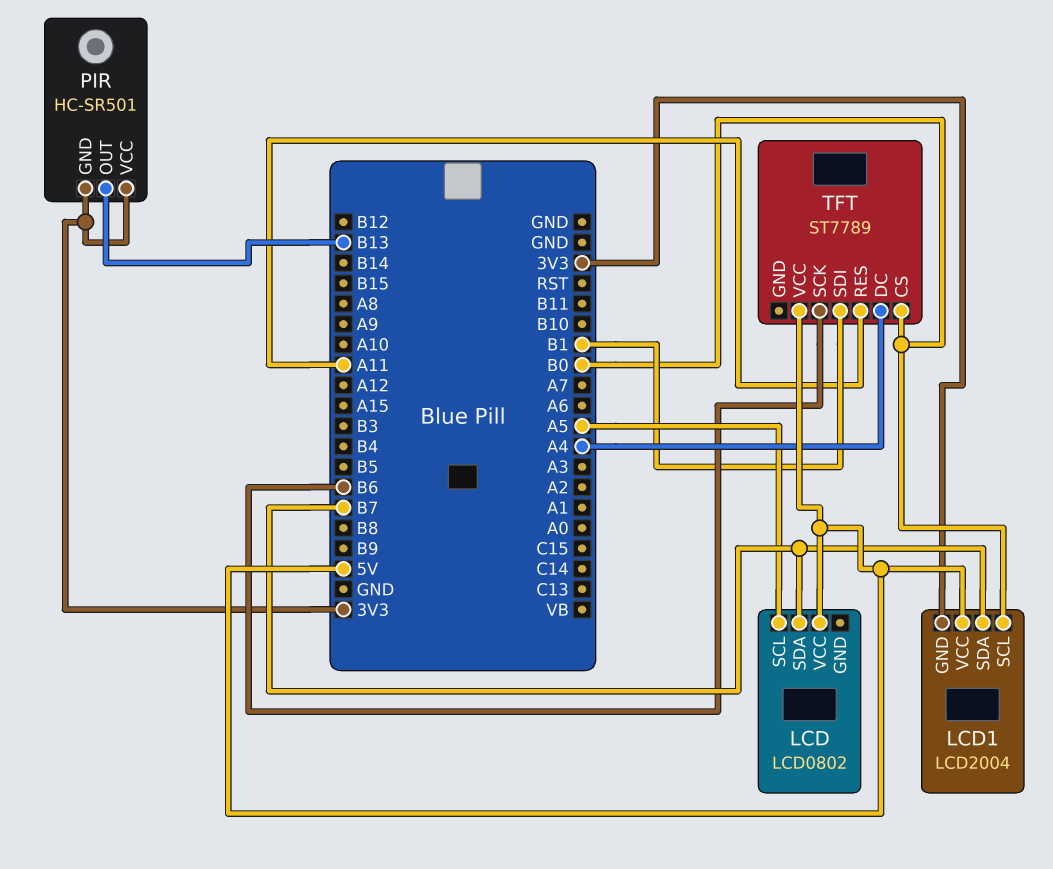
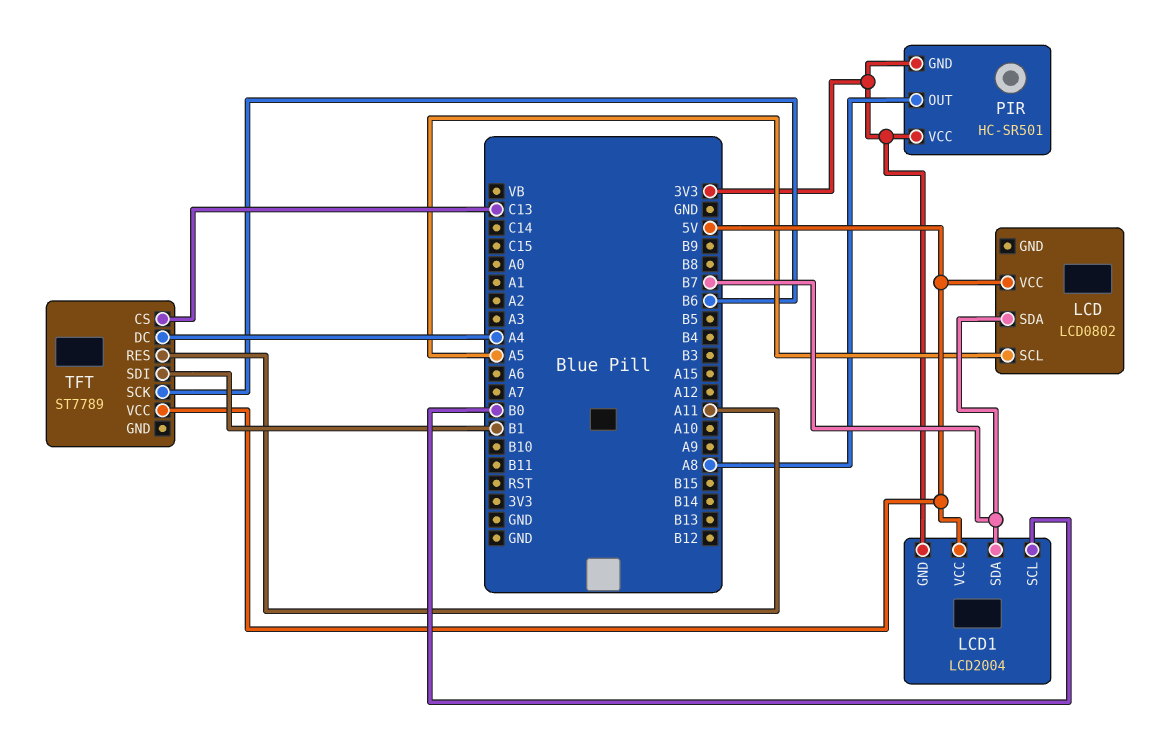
PIR pin OUT: B13 -> A8
TFT pin CS: B0 -> C13

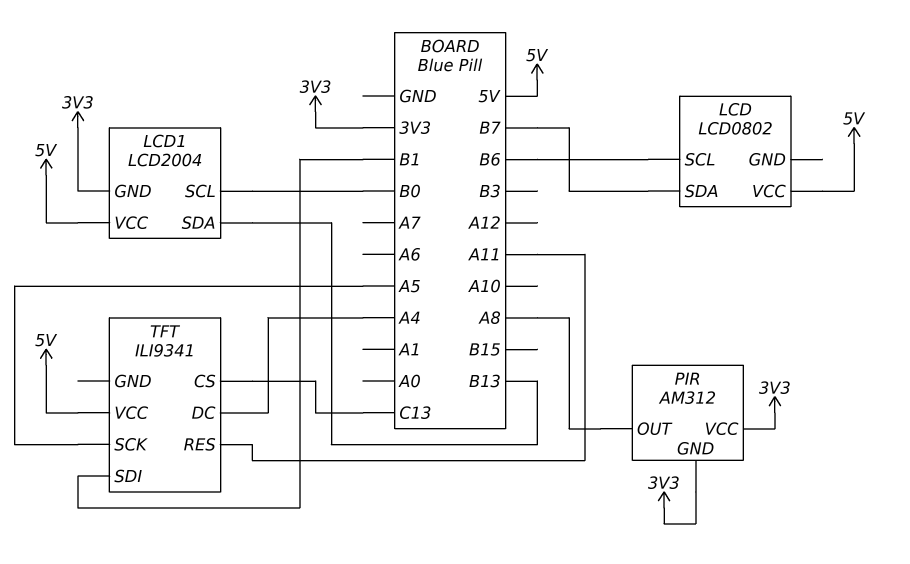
LCD pin SCL: A5 -> B6
LCD1 pin SDA: B7 -> B13
PIR: HC-SR501 -> AM312
TFT: ST7789 -> ILI9341
TFT pin SCK: B6 -> A5

